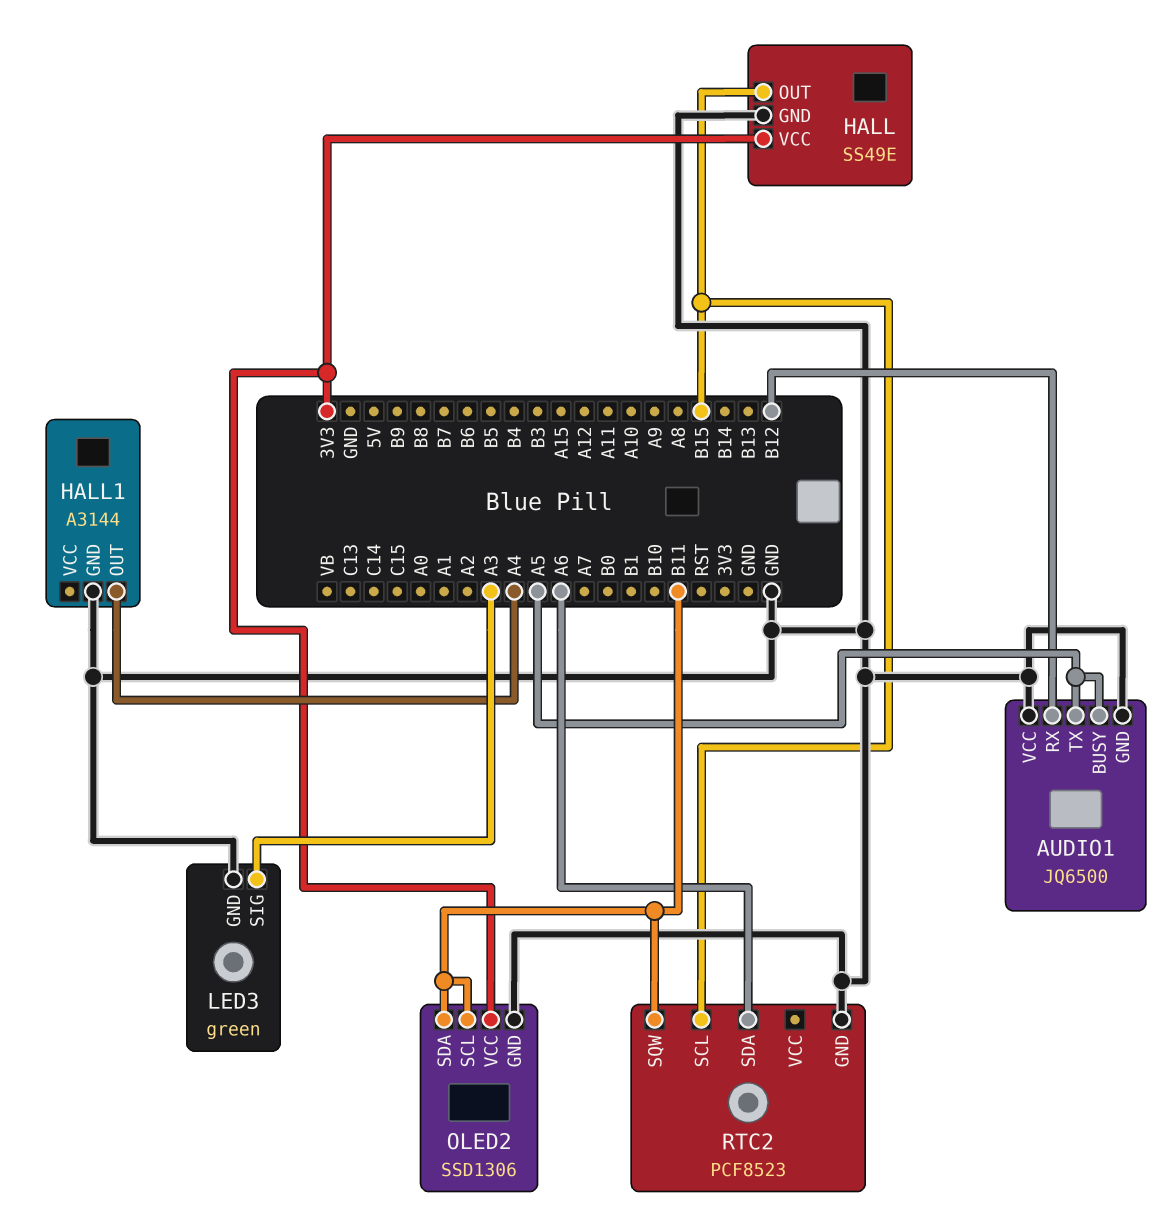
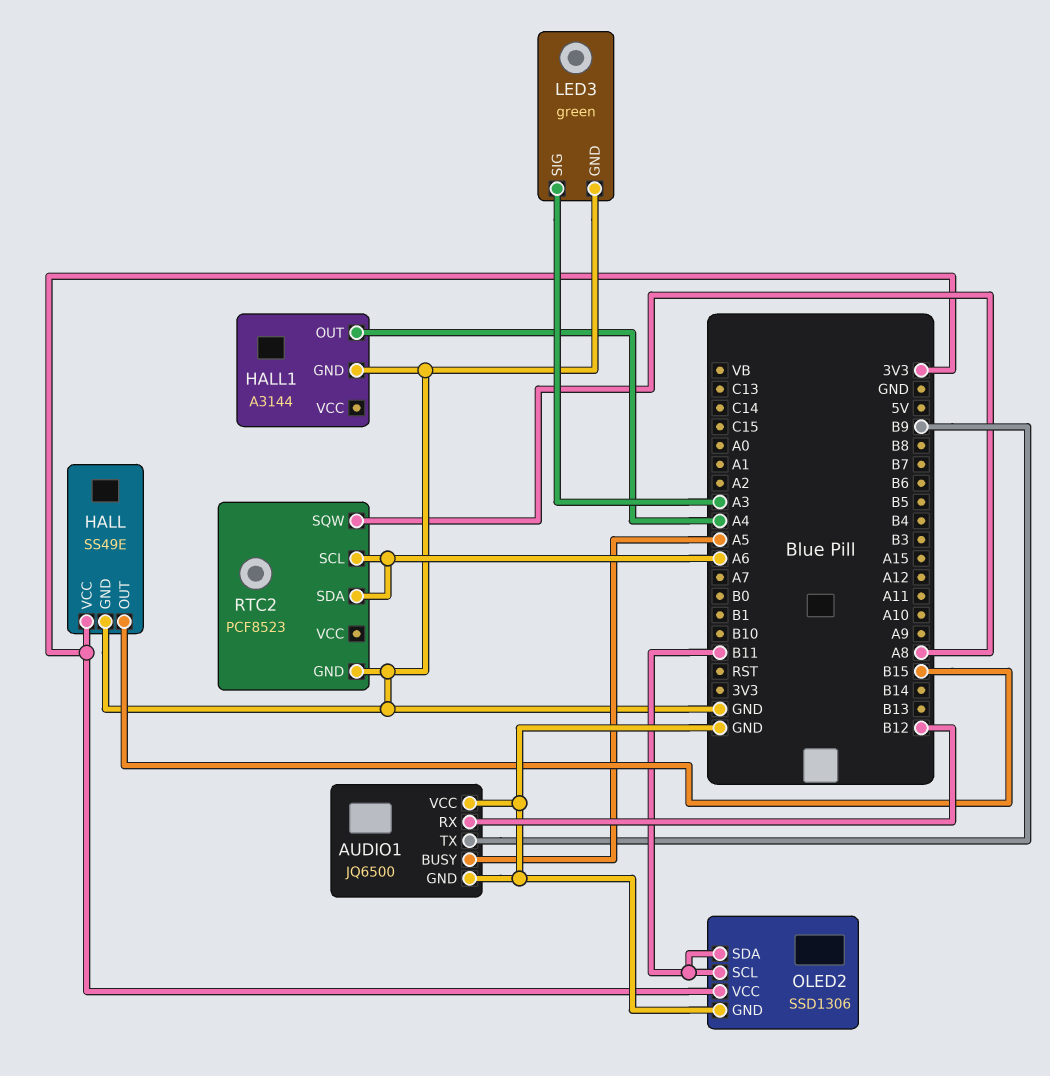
AUDIO1 pin TX: A5 -> B9
RTC2 pin SCL: B15 -> A6
RTC2 pin SQW: B11 -> A8

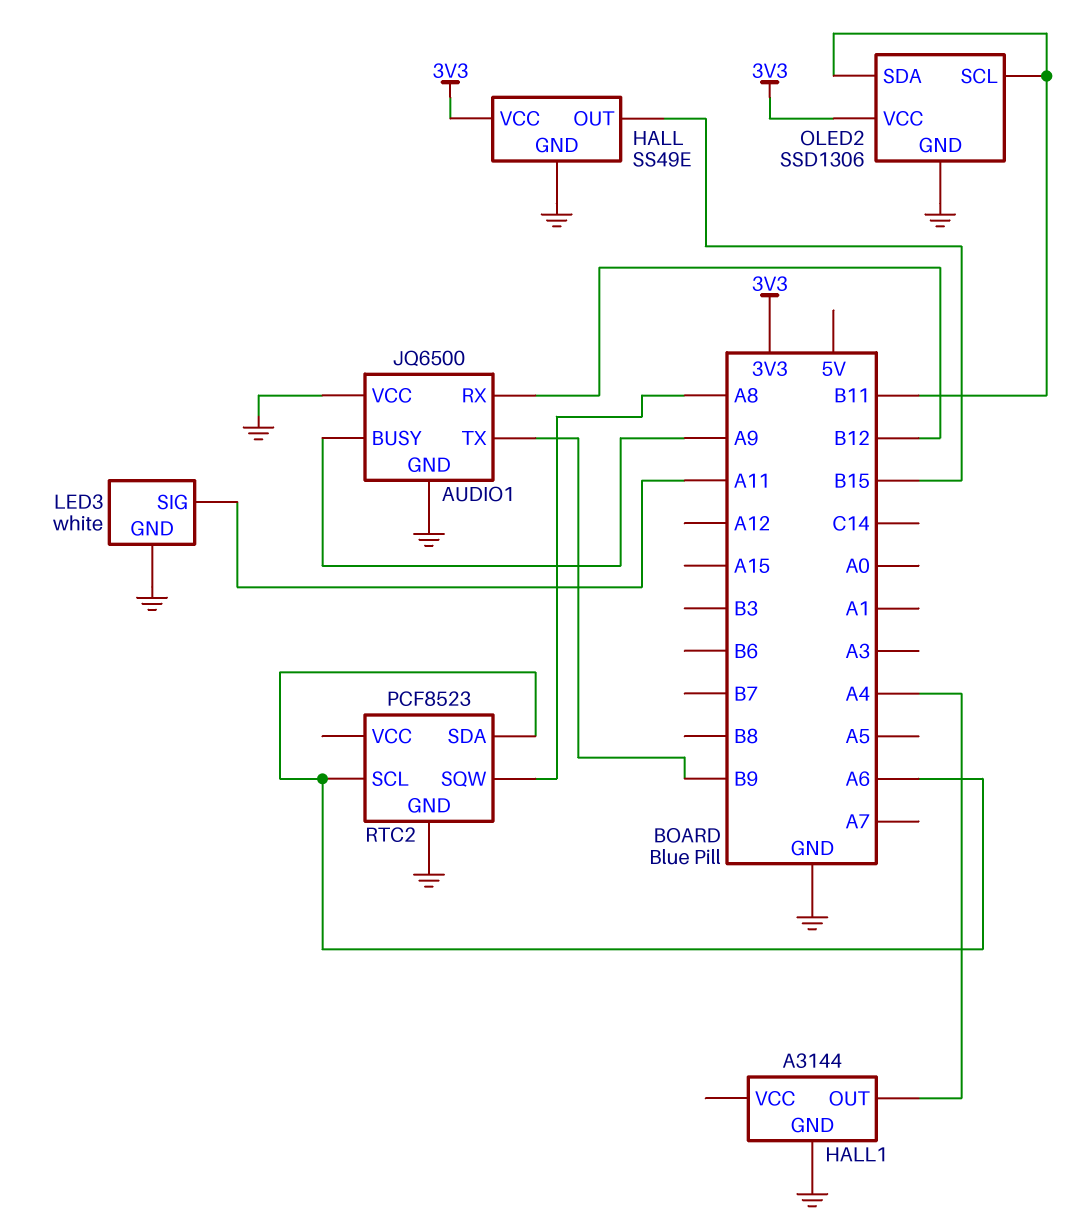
AUDIO1 pin BUSY: A5 -> A9
LED3: green -> white
LED3 pin SIG: A3 -> A11

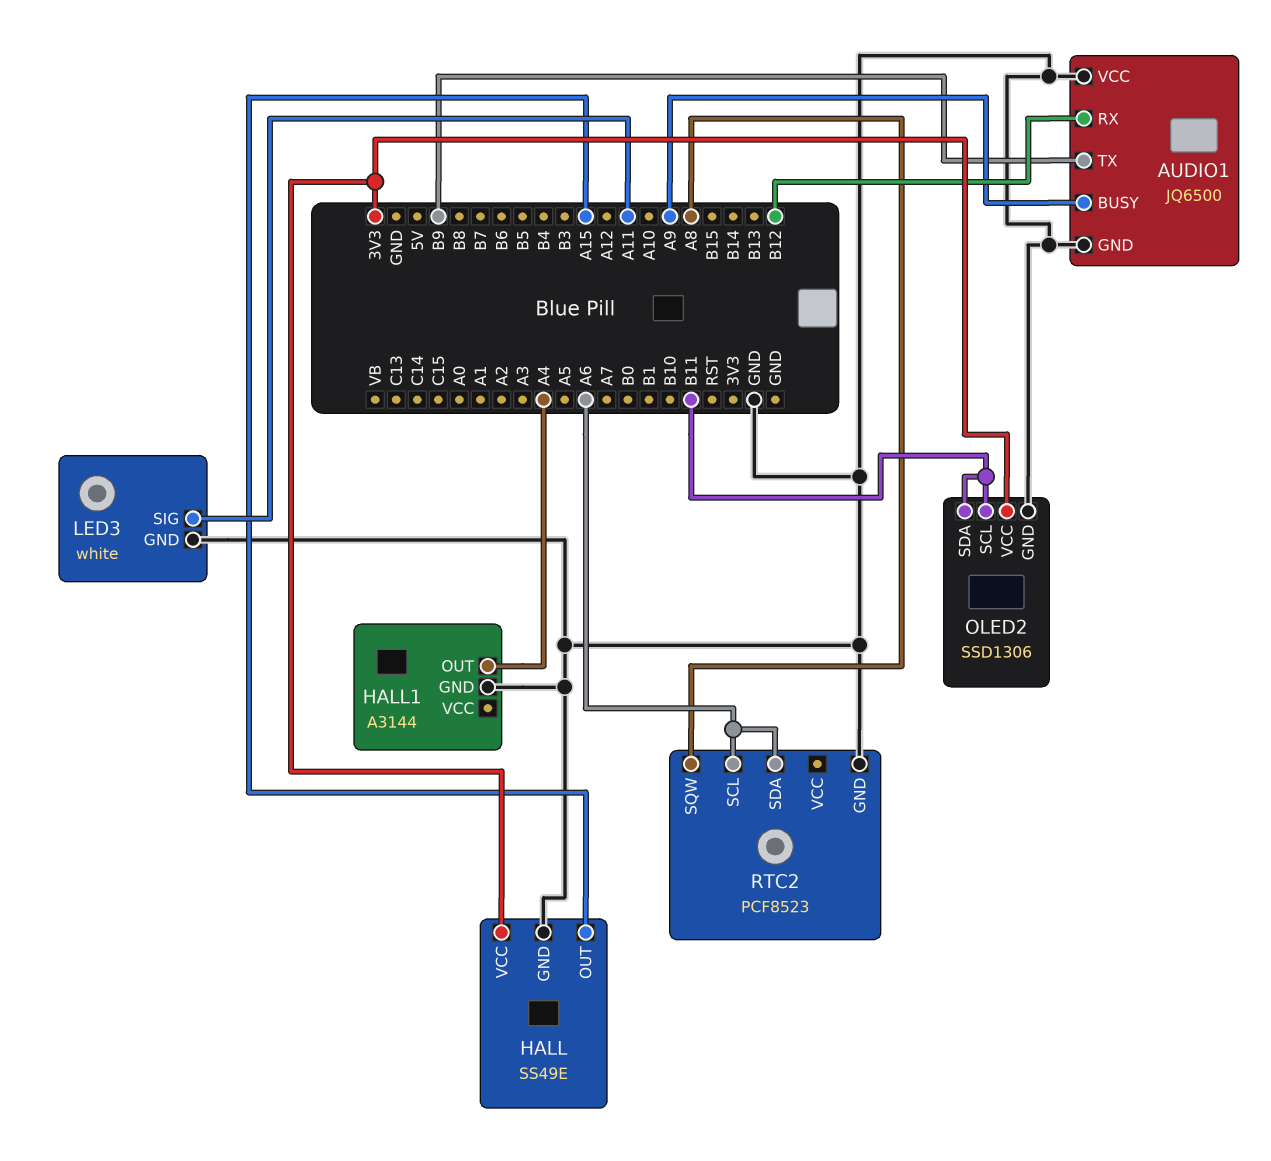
HALL pin OUT: B15 -> A15

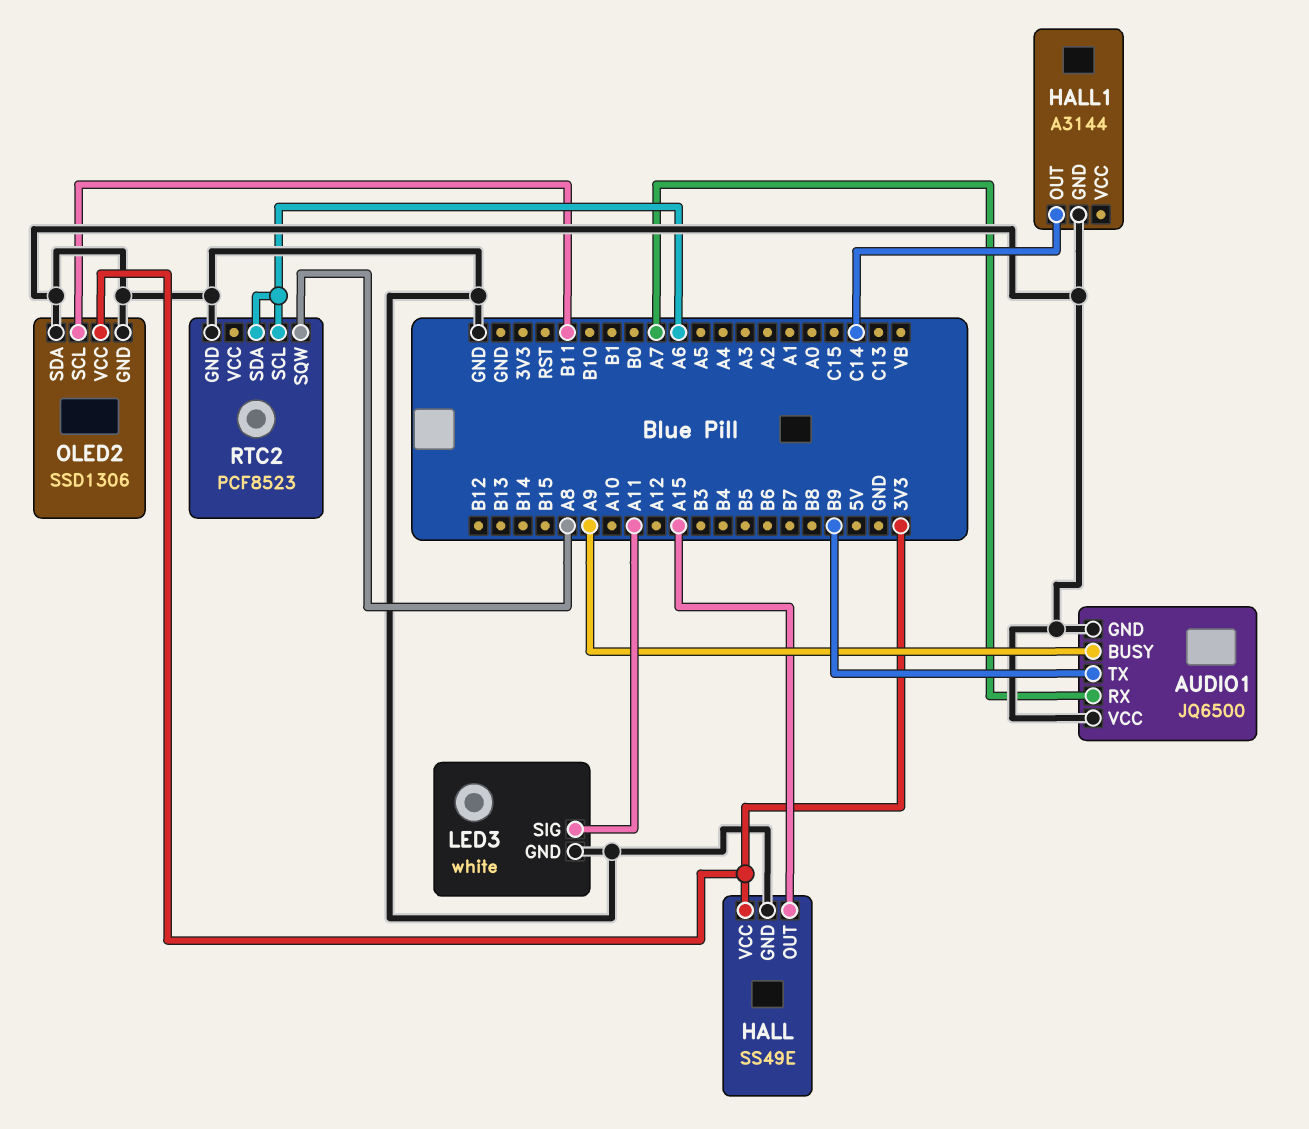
AUDIO1 pin RX: B12 -> A7
HALL1 pin OUT: A4 -> C14
OLED2 pin SDA: B11 -> GND

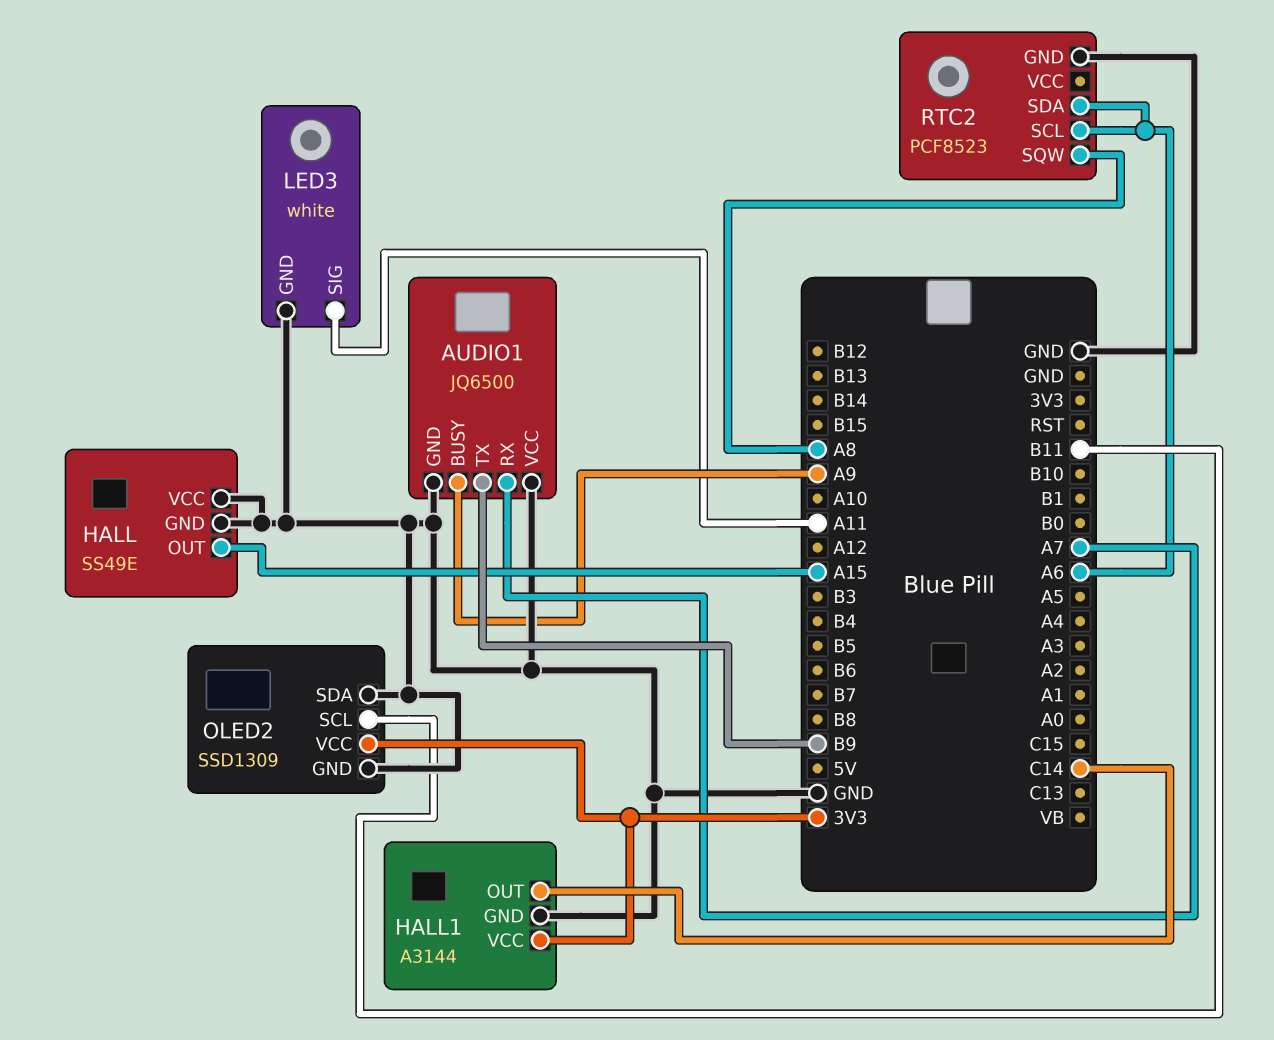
HALL pin VCC: 3V3 -> GND
HALL1 pin VCC: none -> 3V3
OLED2: SSD1306 -> SSD1309

